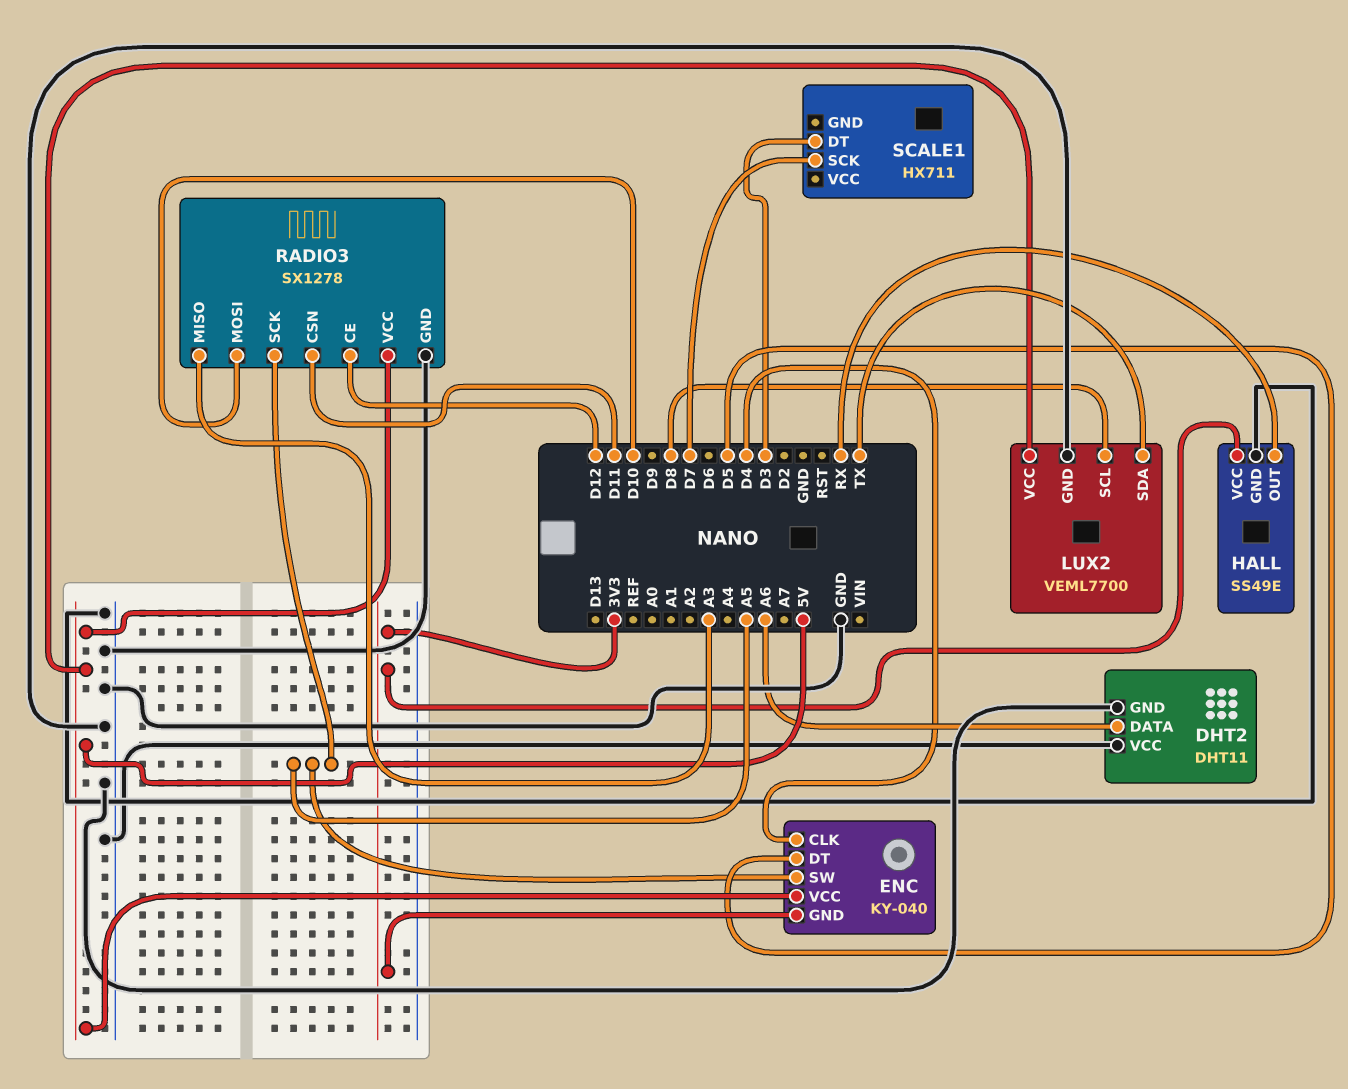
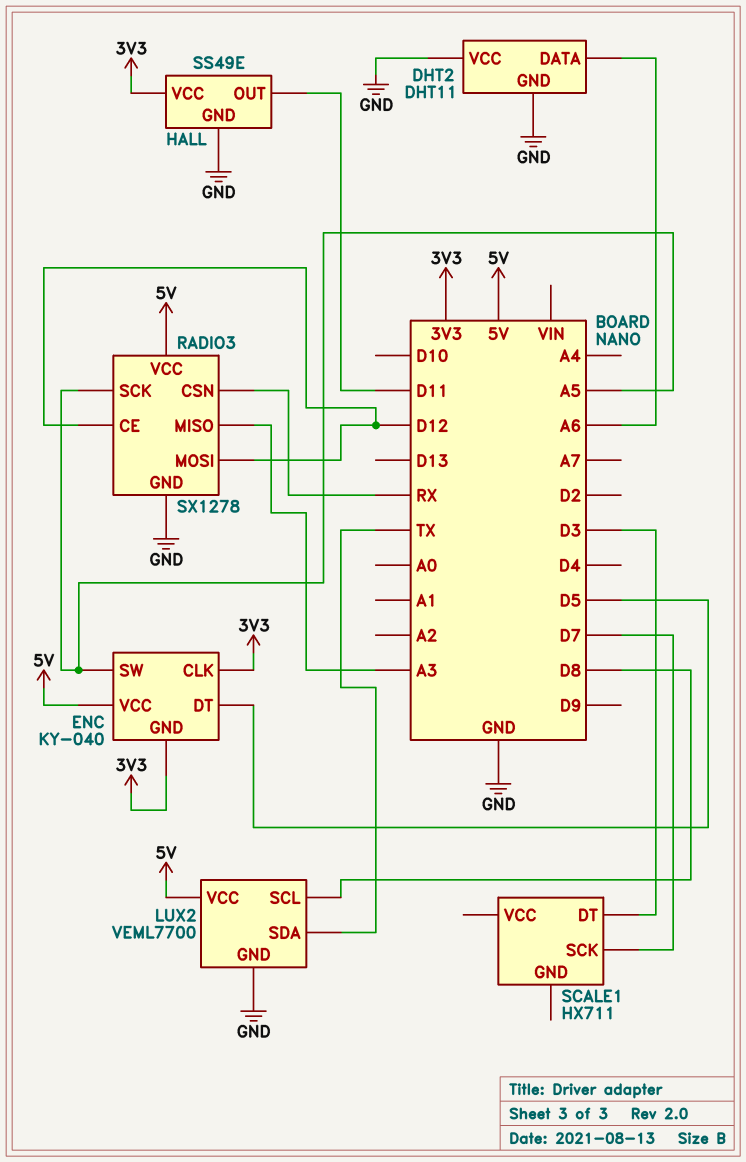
ENC pin CLK: D4 -> 3V3
HALL pin OUT: RX -> D11
RADIO3 pin CSN: D11 -> RX
RADIO3 pin MOSI: D10 -> D12

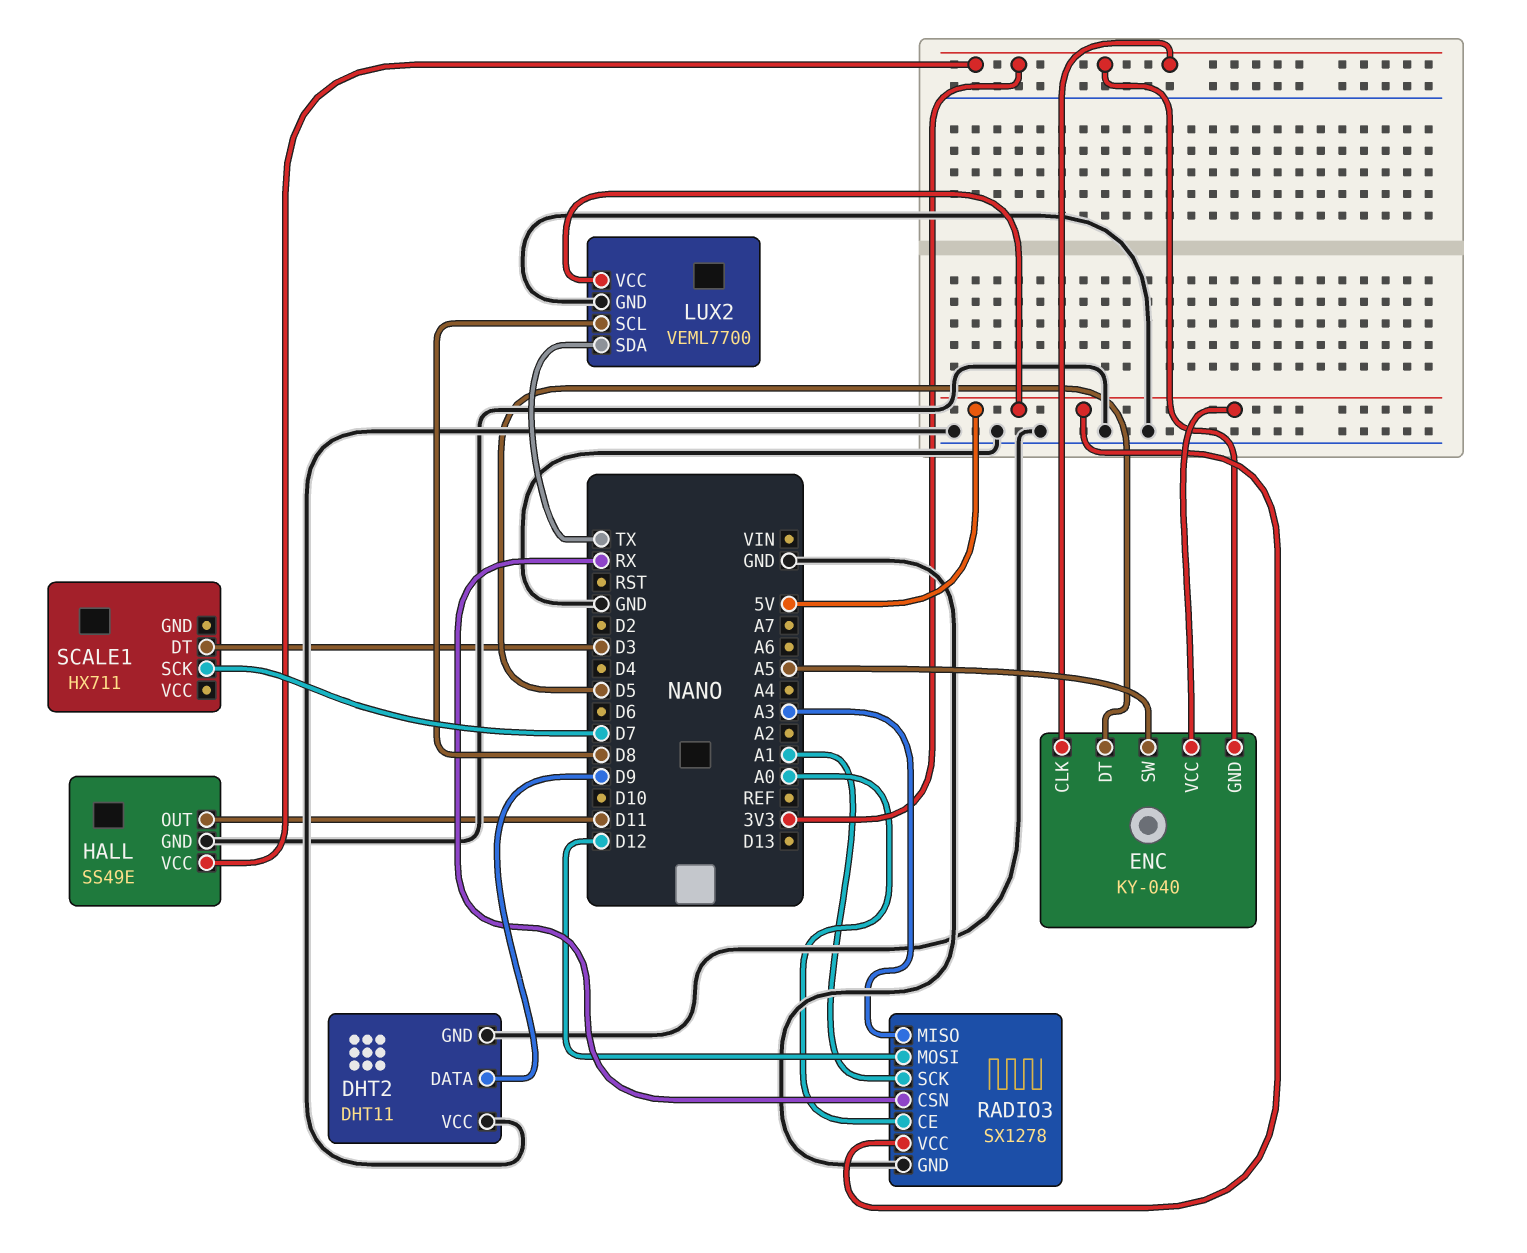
DHT2 pin DATA: A6 -> D9
RADIO3 pin CE: D12 -> A0
RADIO3 pin SCK: A5 -> A1

